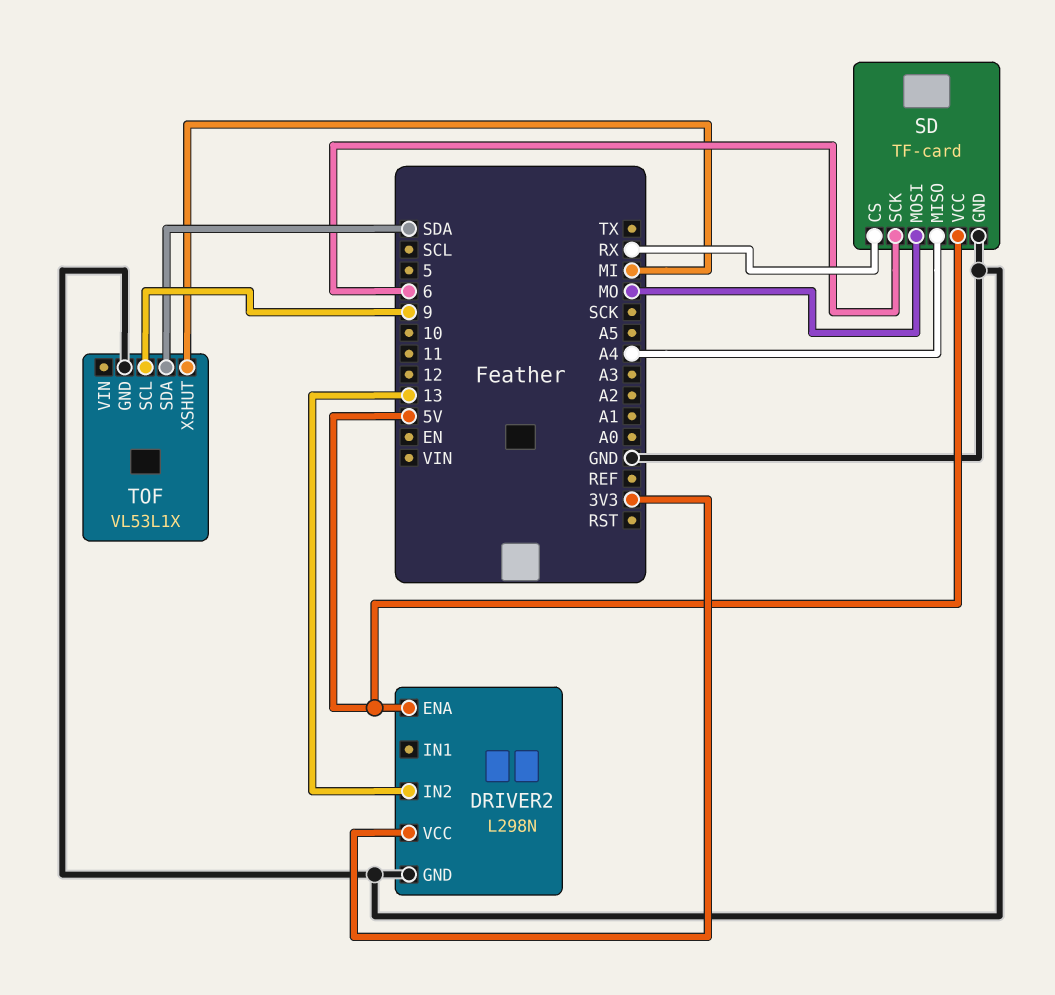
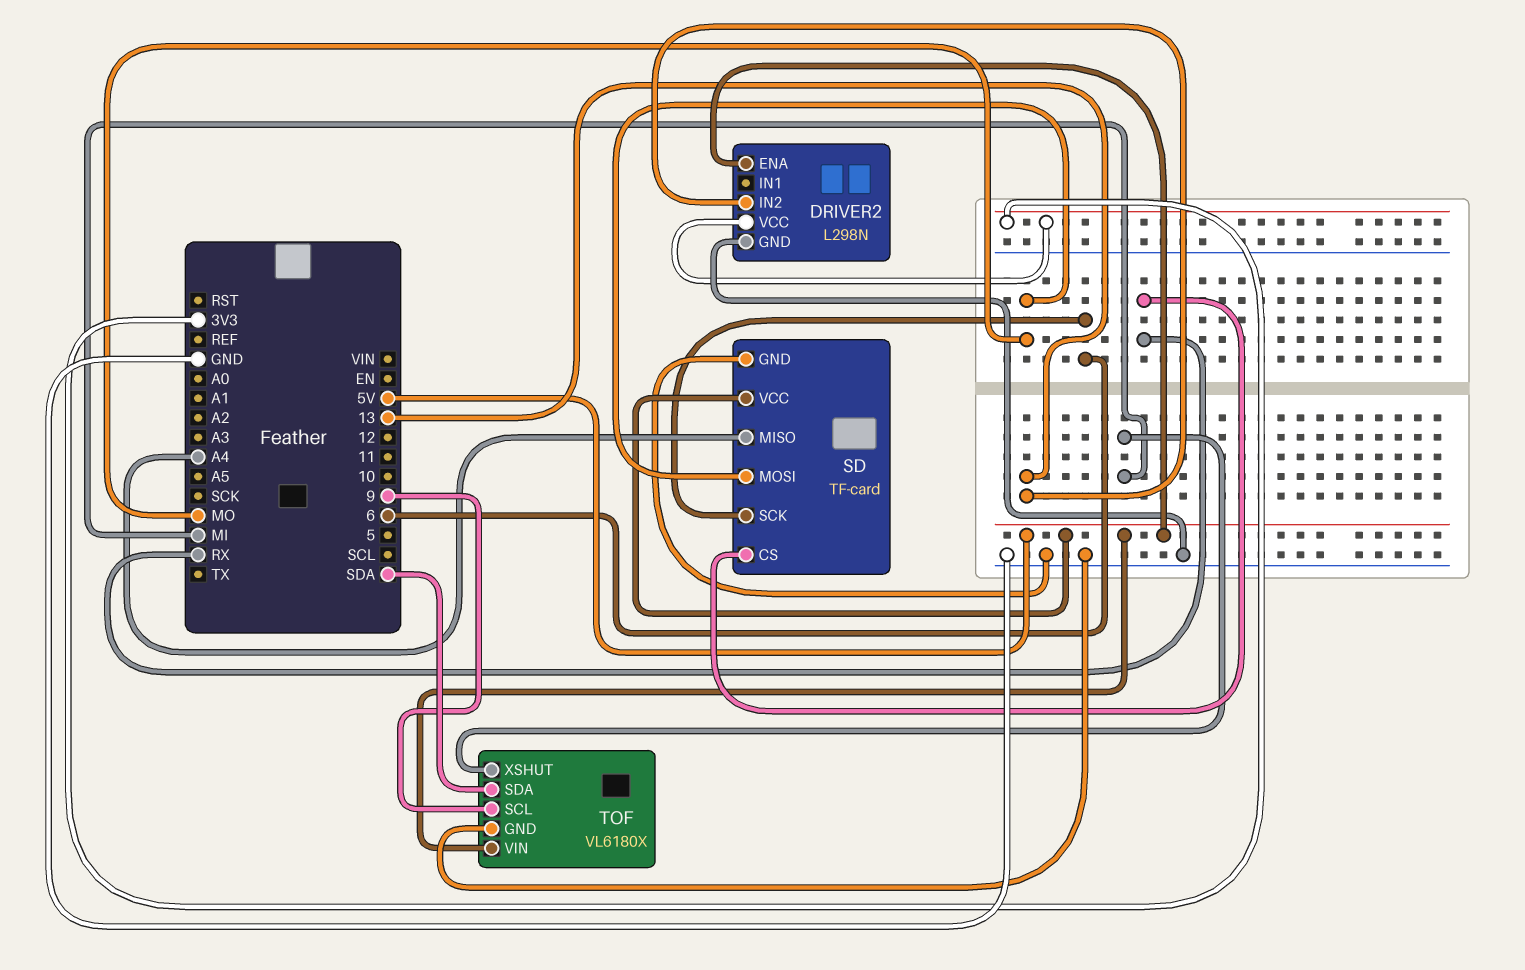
TOF: VL53L1X -> VL6180X
TOF pin VIN: none -> 5V

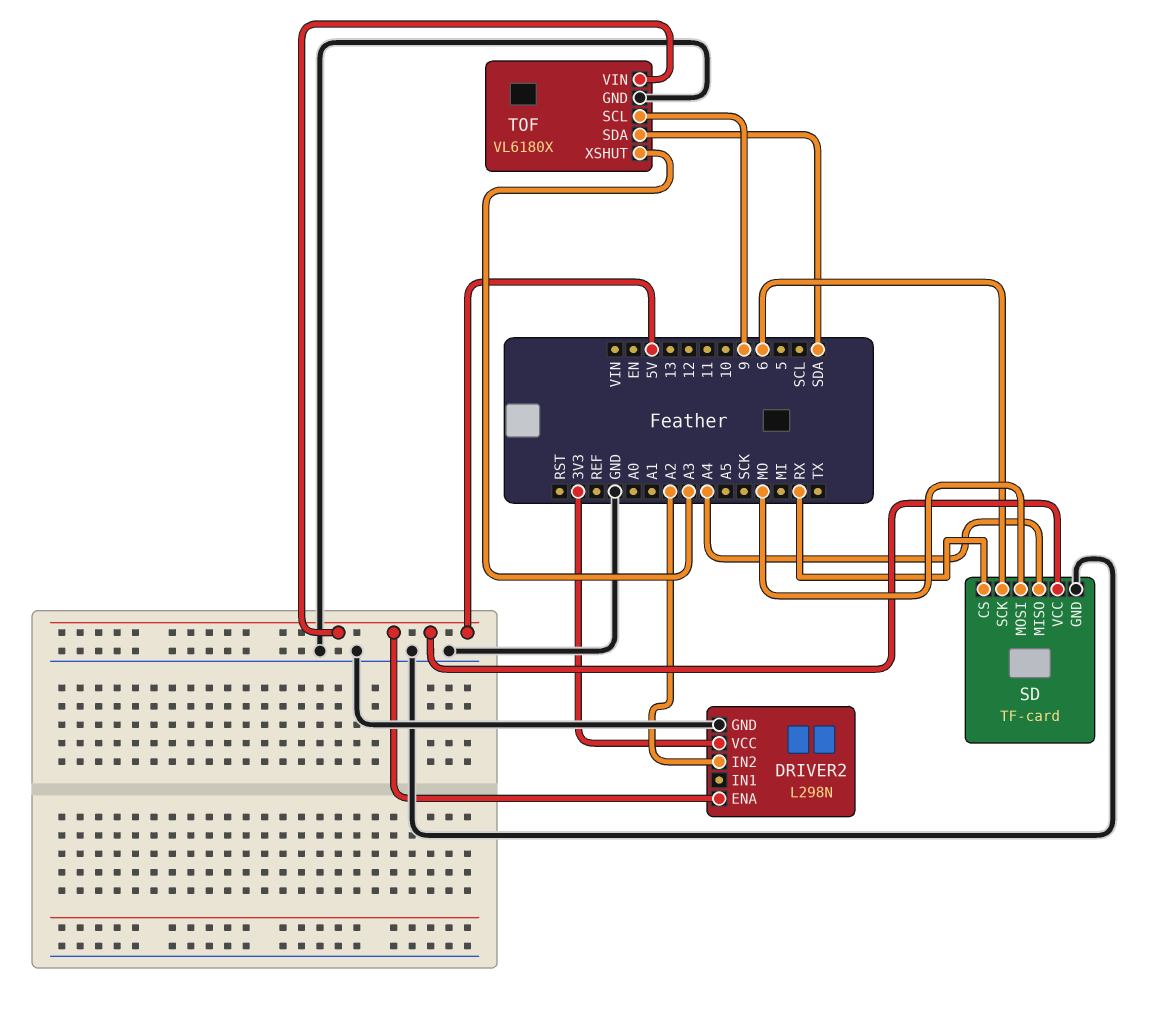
DRIVER2 pin IN2: 13 -> A2
TOF pin XSHUT: MI -> A3

